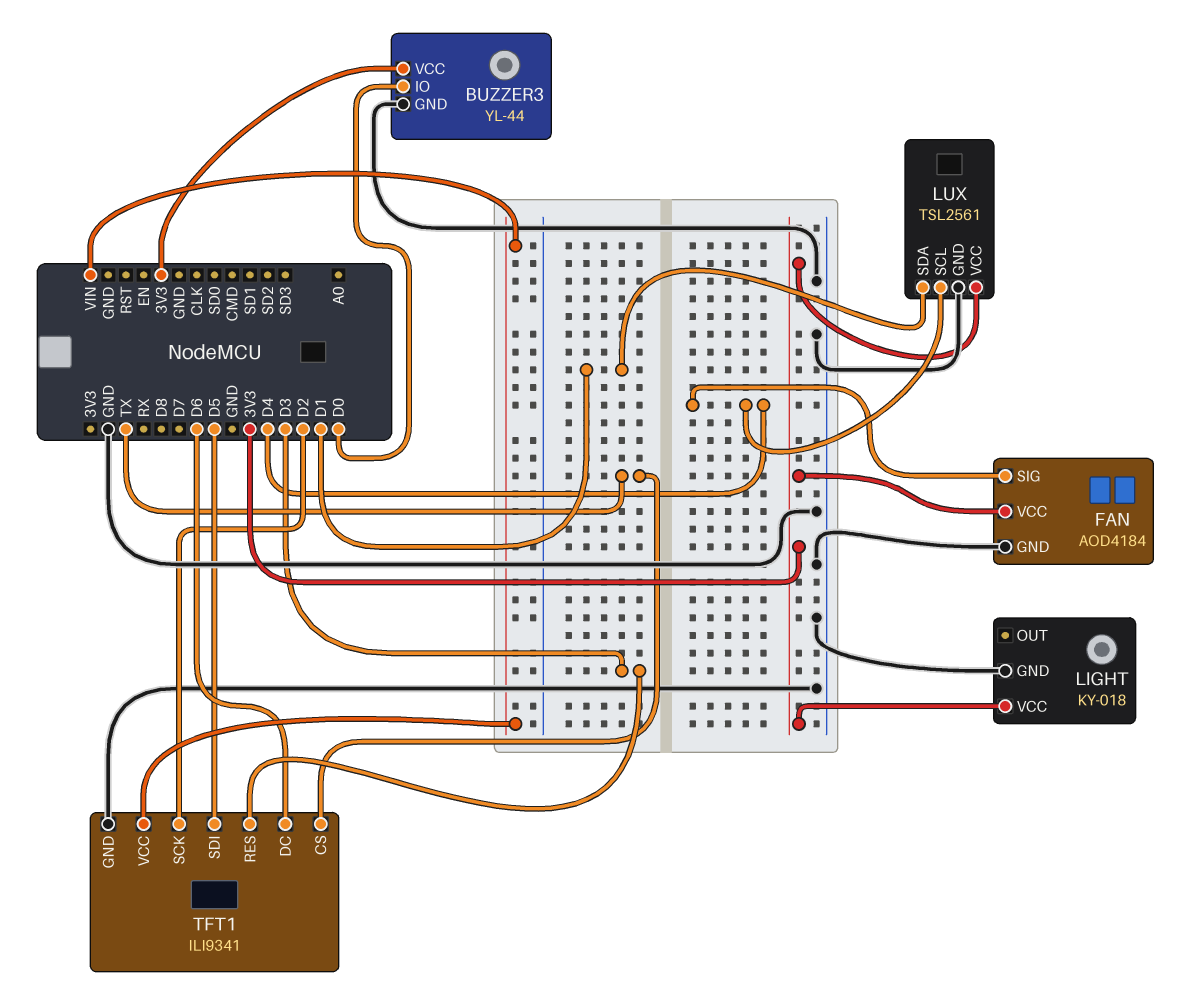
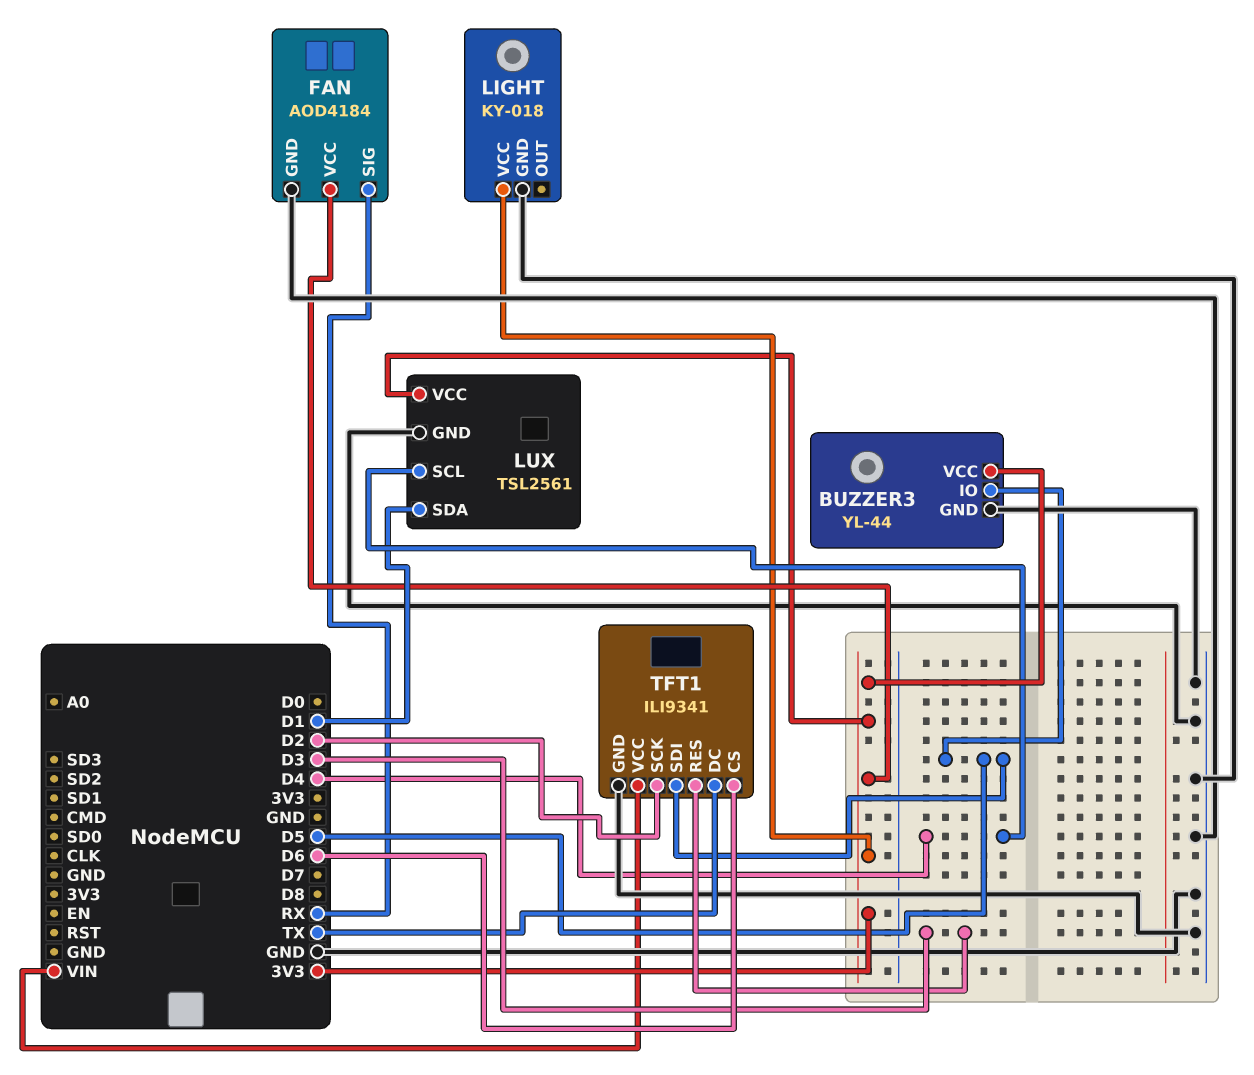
BUZZER3 pin IO: D0 -> D5
FAN pin SIG: D4 -> RX
TFT1 pin CS: TX -> D6
TFT1 pin DC: D6 -> TX

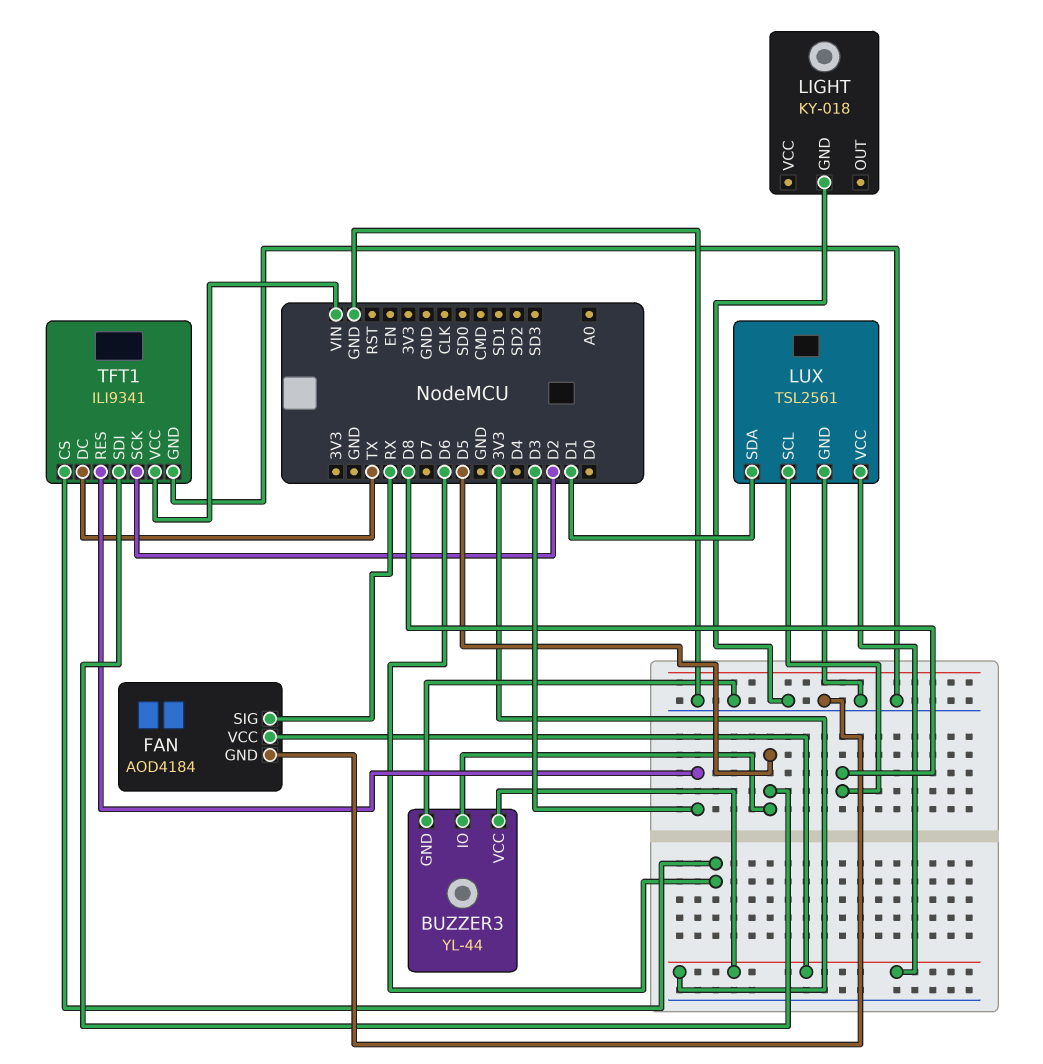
LIGHT pin VCC: 3V3 -> none
LUX pin SCL: D4 -> D8

